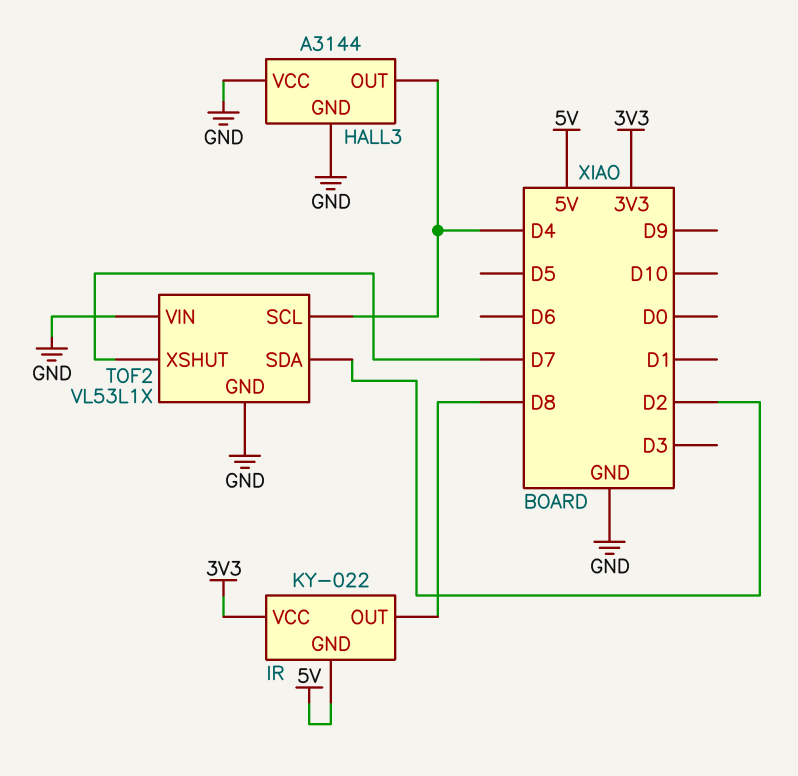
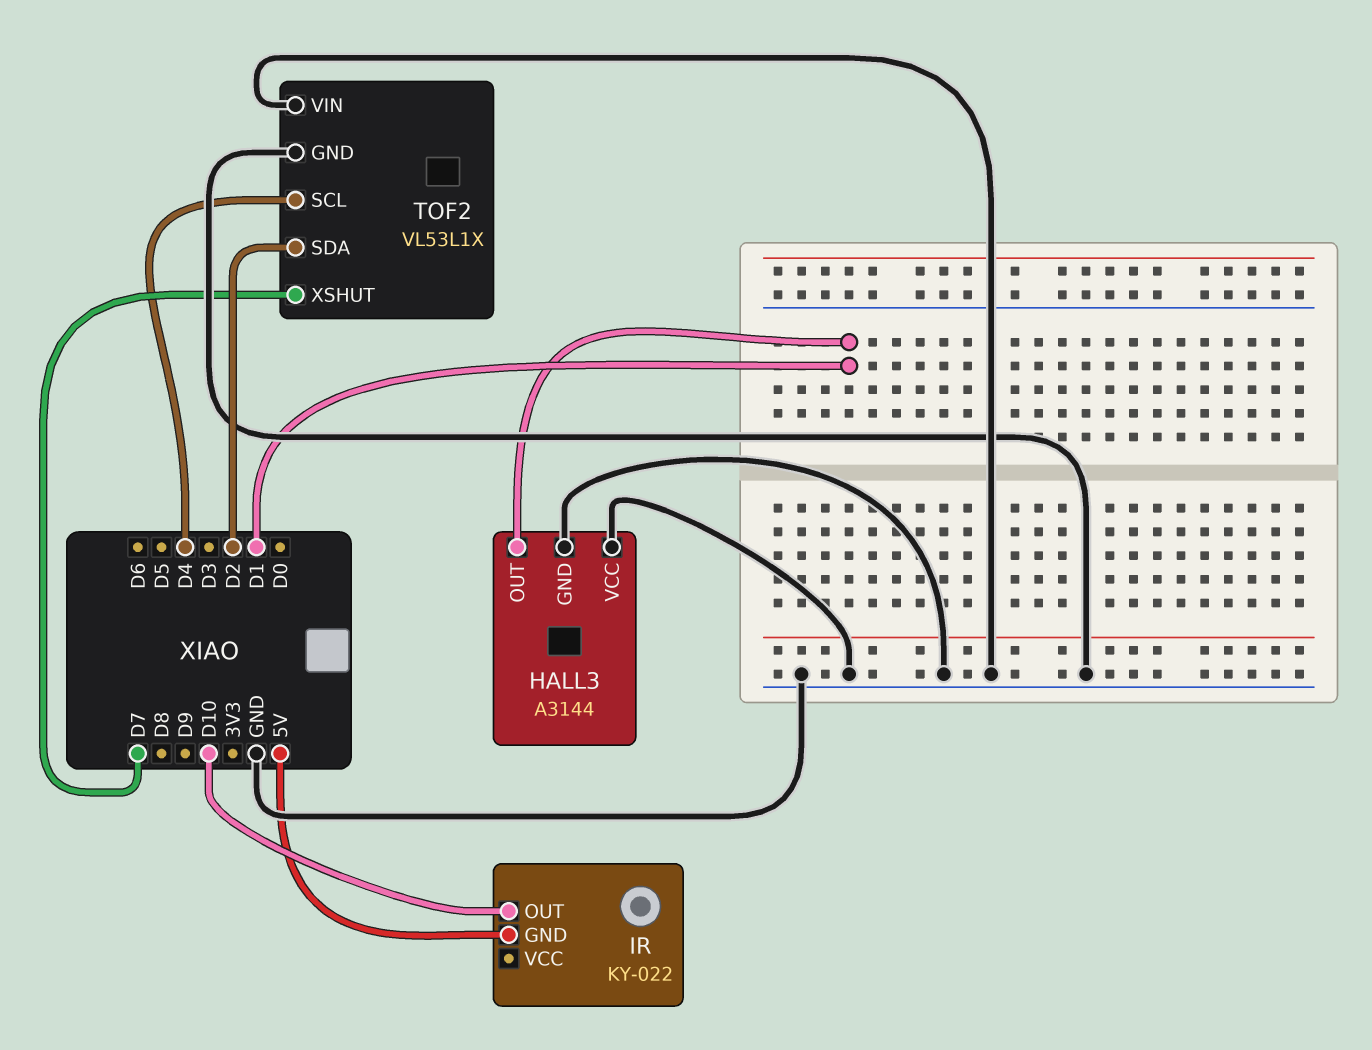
HALL3 pin OUT: D4 -> D1
IR pin OUT: D8 -> D10
IR pin VCC: 3V3 -> none

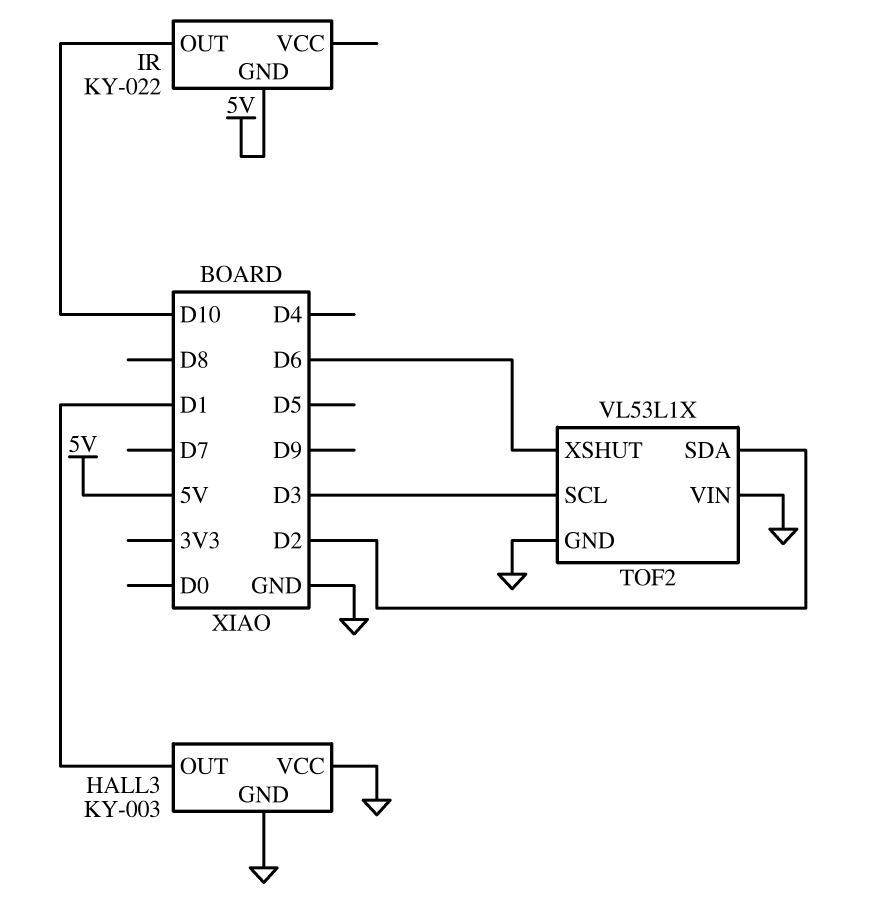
HALL3: A3144 -> KY-003
TOF2 pin SCL: D4 -> D3
TOF2 pin XSHUT: D7 -> D6

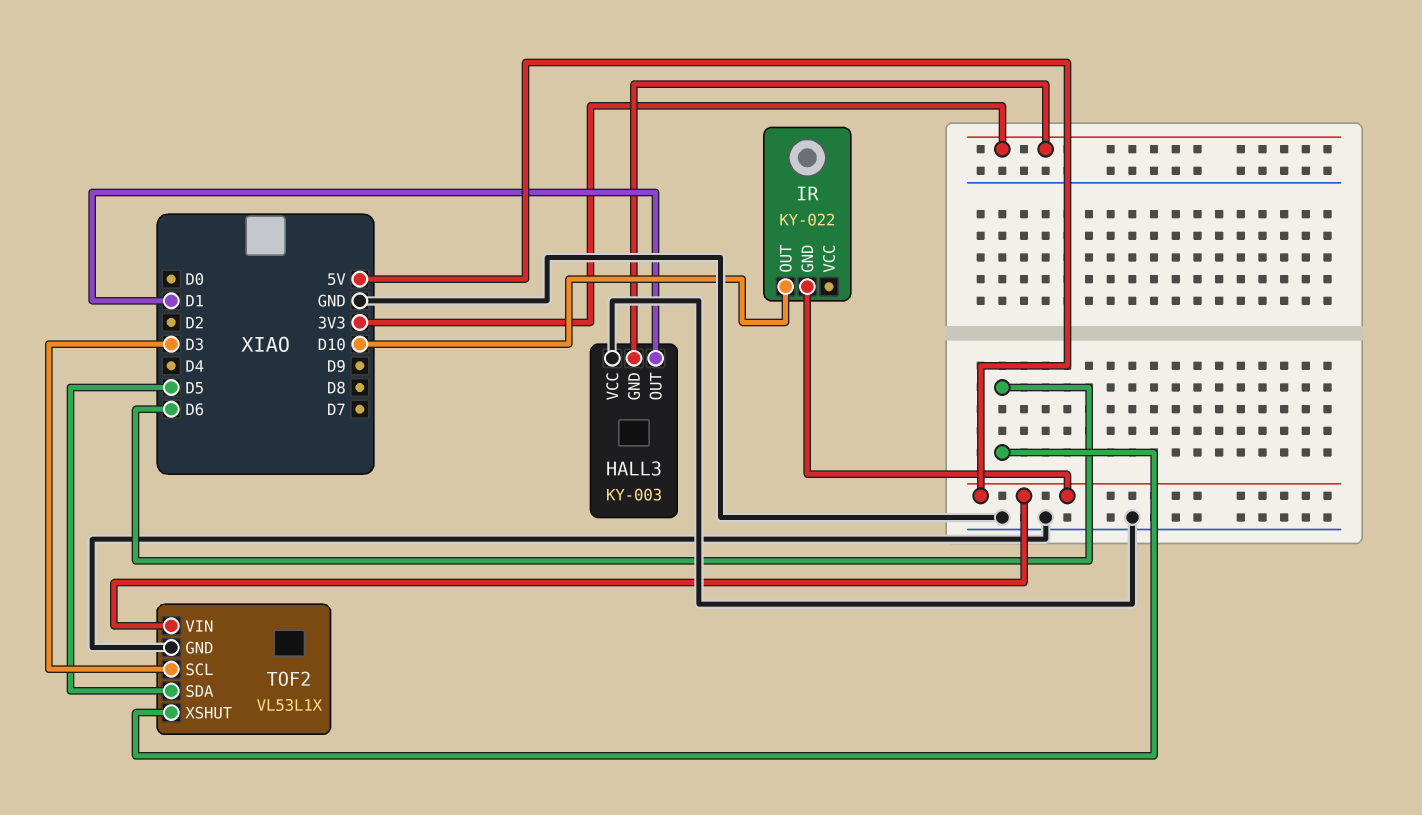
HALL3 pin GND: GND -> 3V3
TOF2 pin SDA: D2 -> D5
TOF2 pin VIN: GND -> 5V

